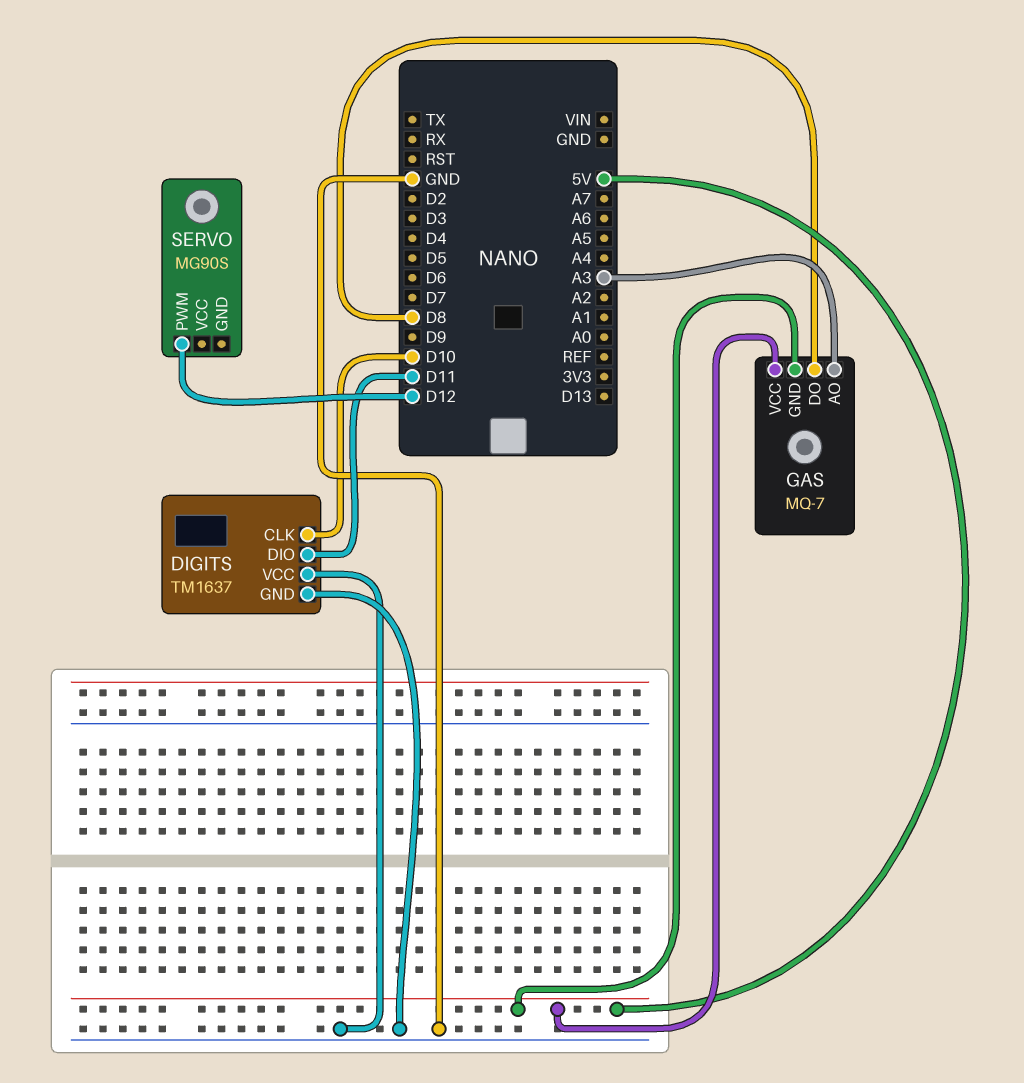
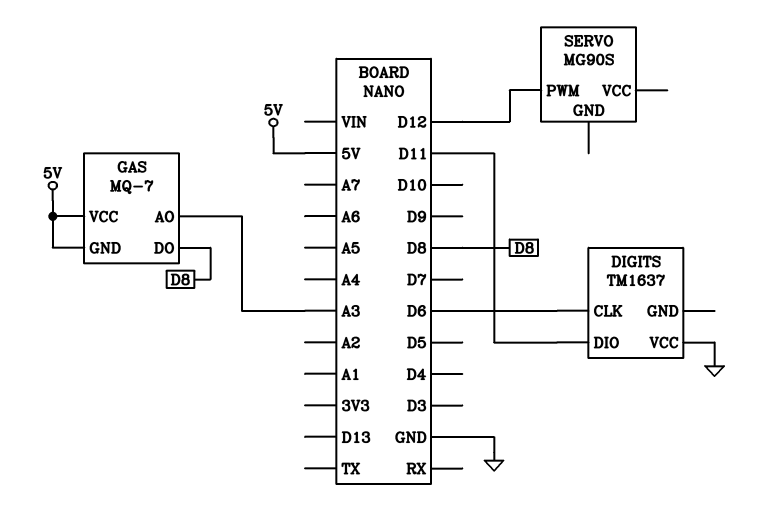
DIGITS pin CLK: D10 -> D6
DIGITS pin GND: GND -> none

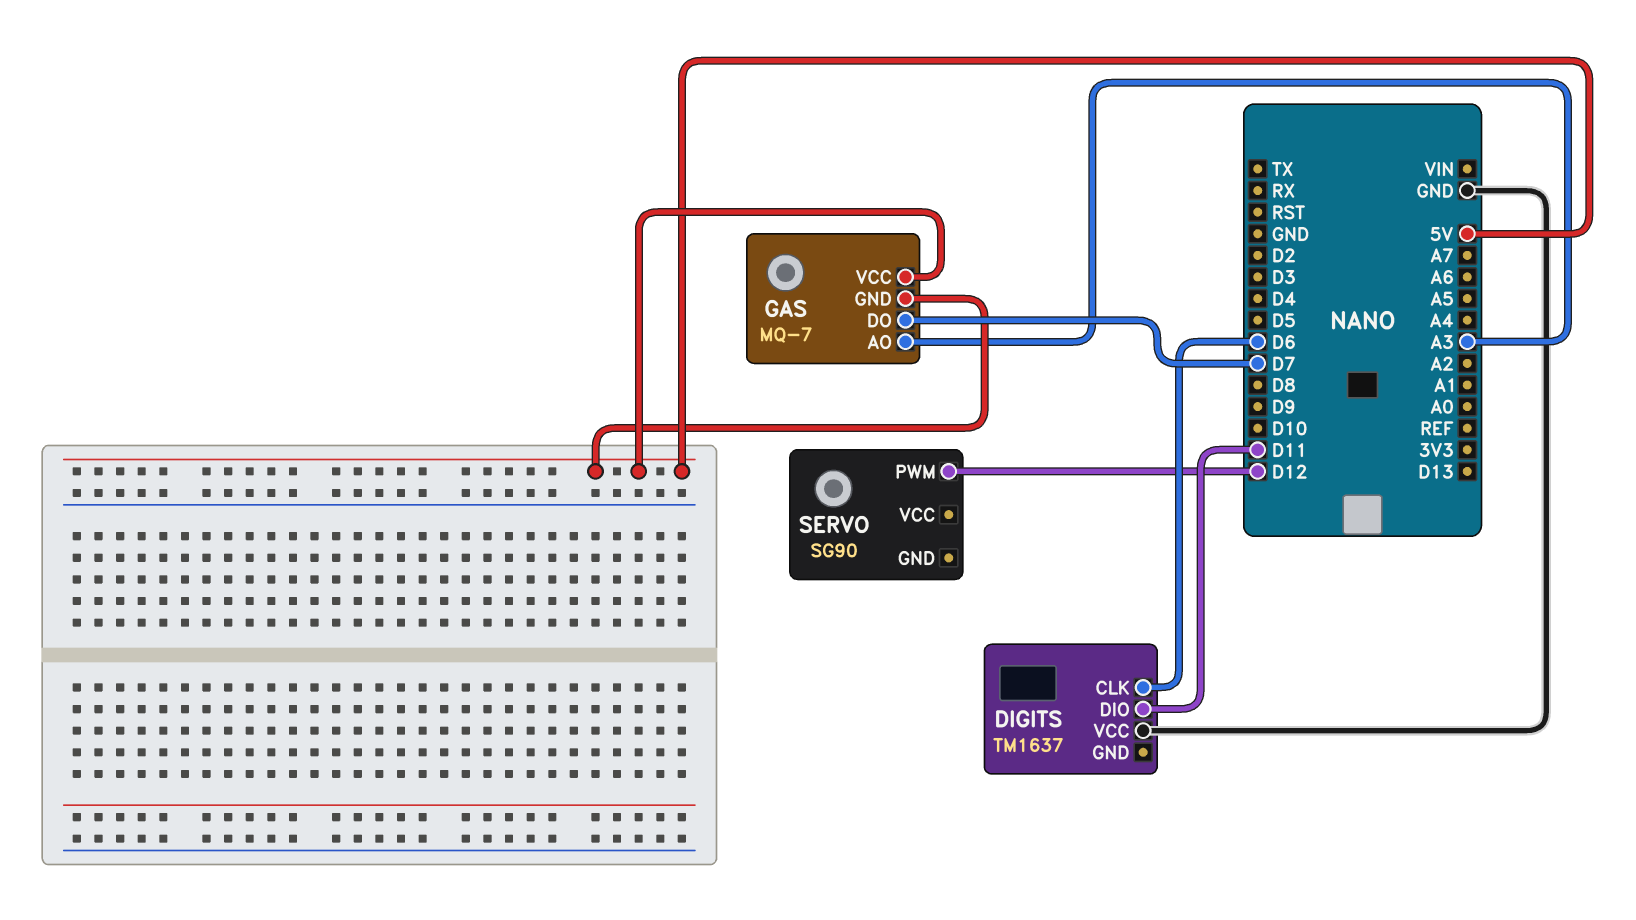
GAS pin DO: D8 -> D7
SERVO: MG90S -> SG90

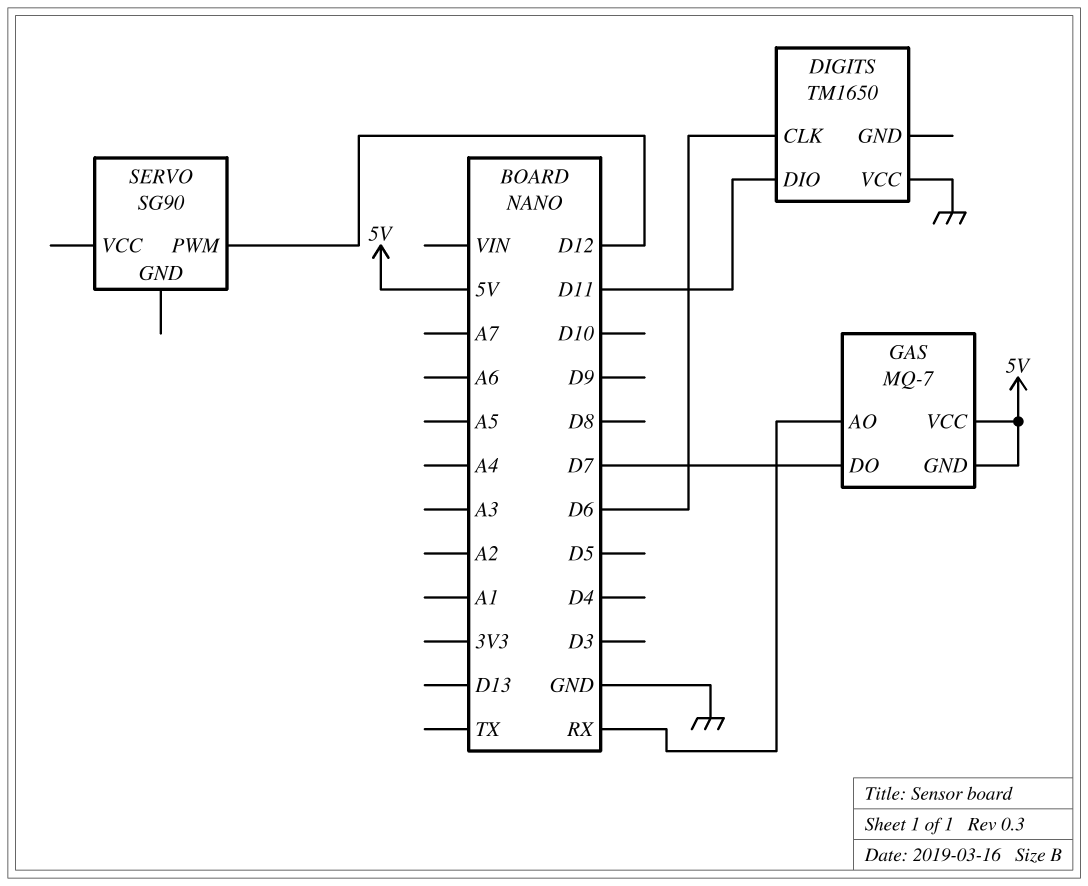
DIGITS: TM1637 -> TM1650
GAS pin AO: A3 -> RX

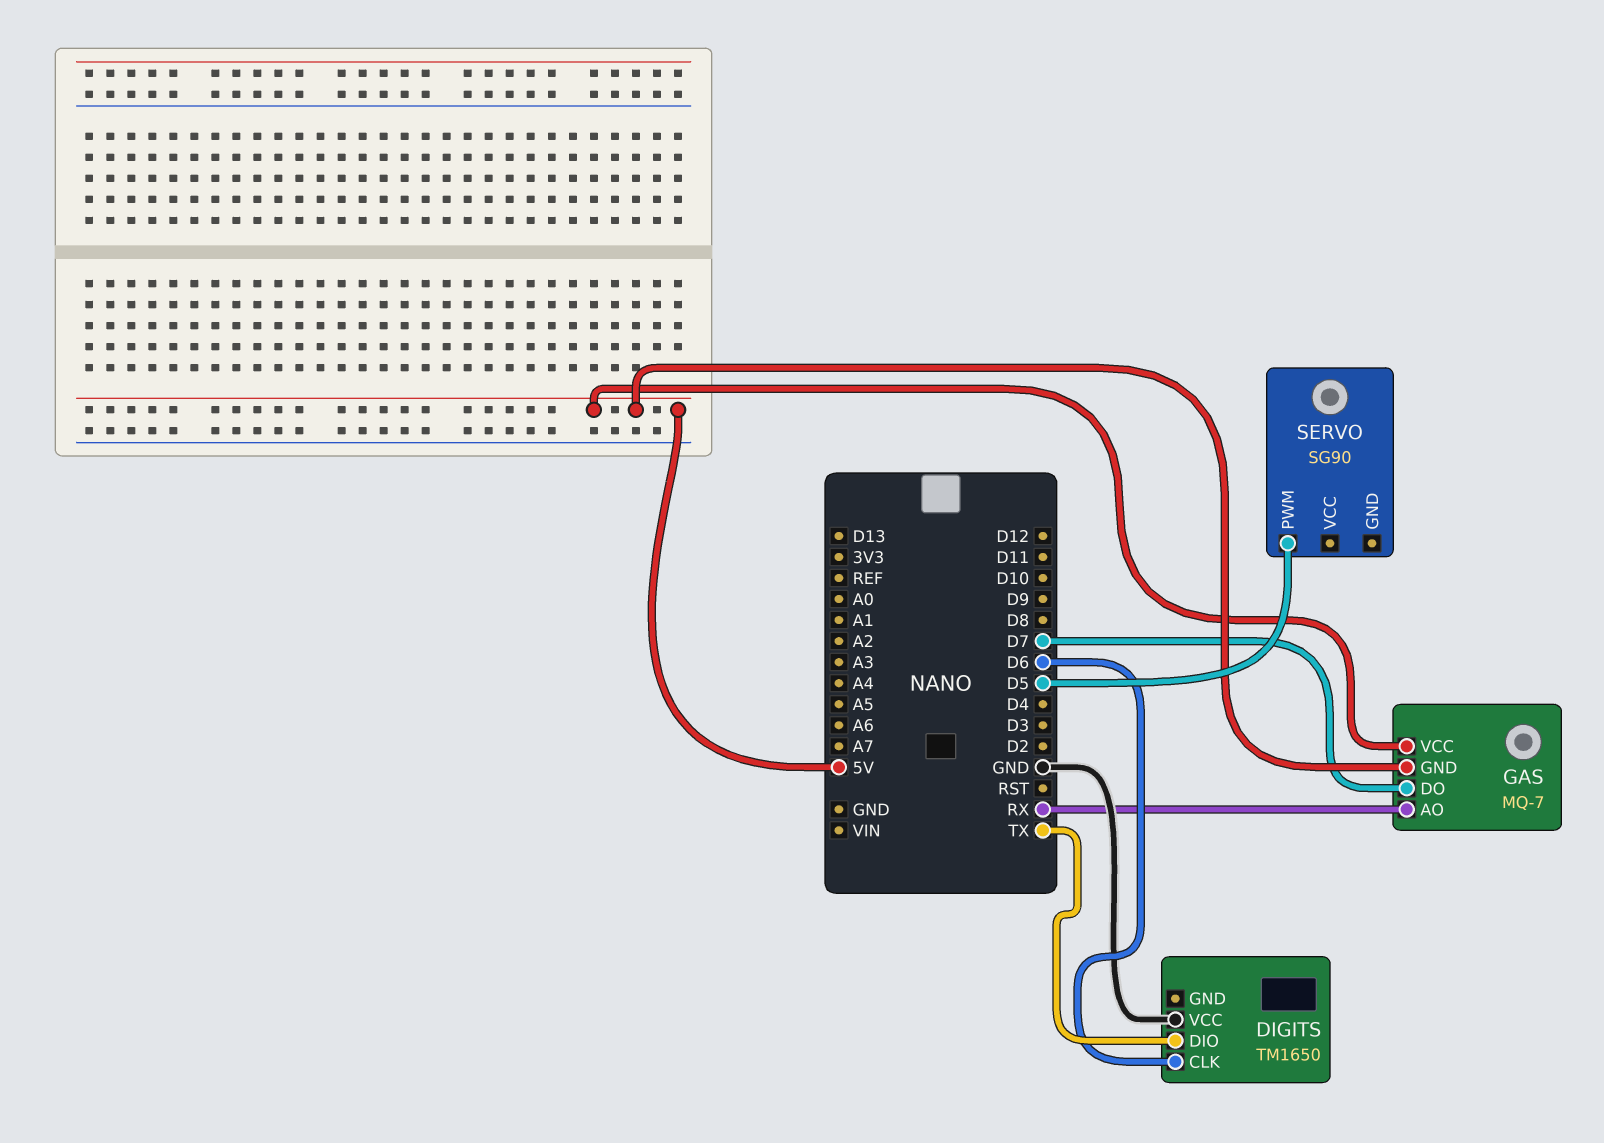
DIGITS pin DIO: D11 -> TX
SERVO pin PWM: D12 -> D5

